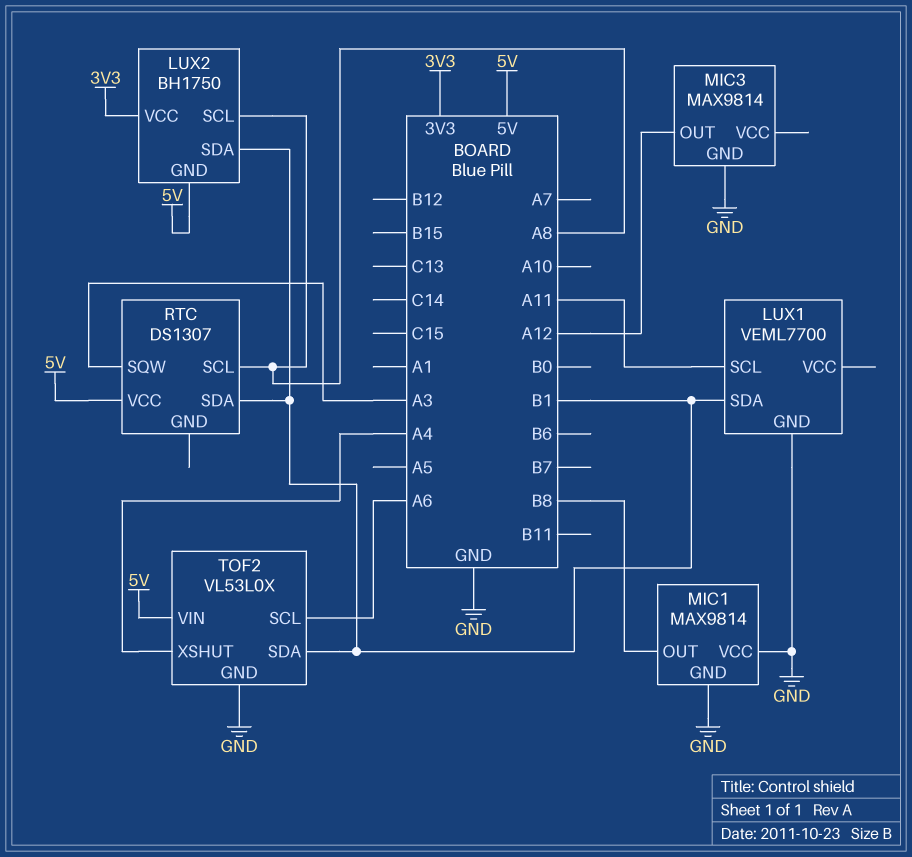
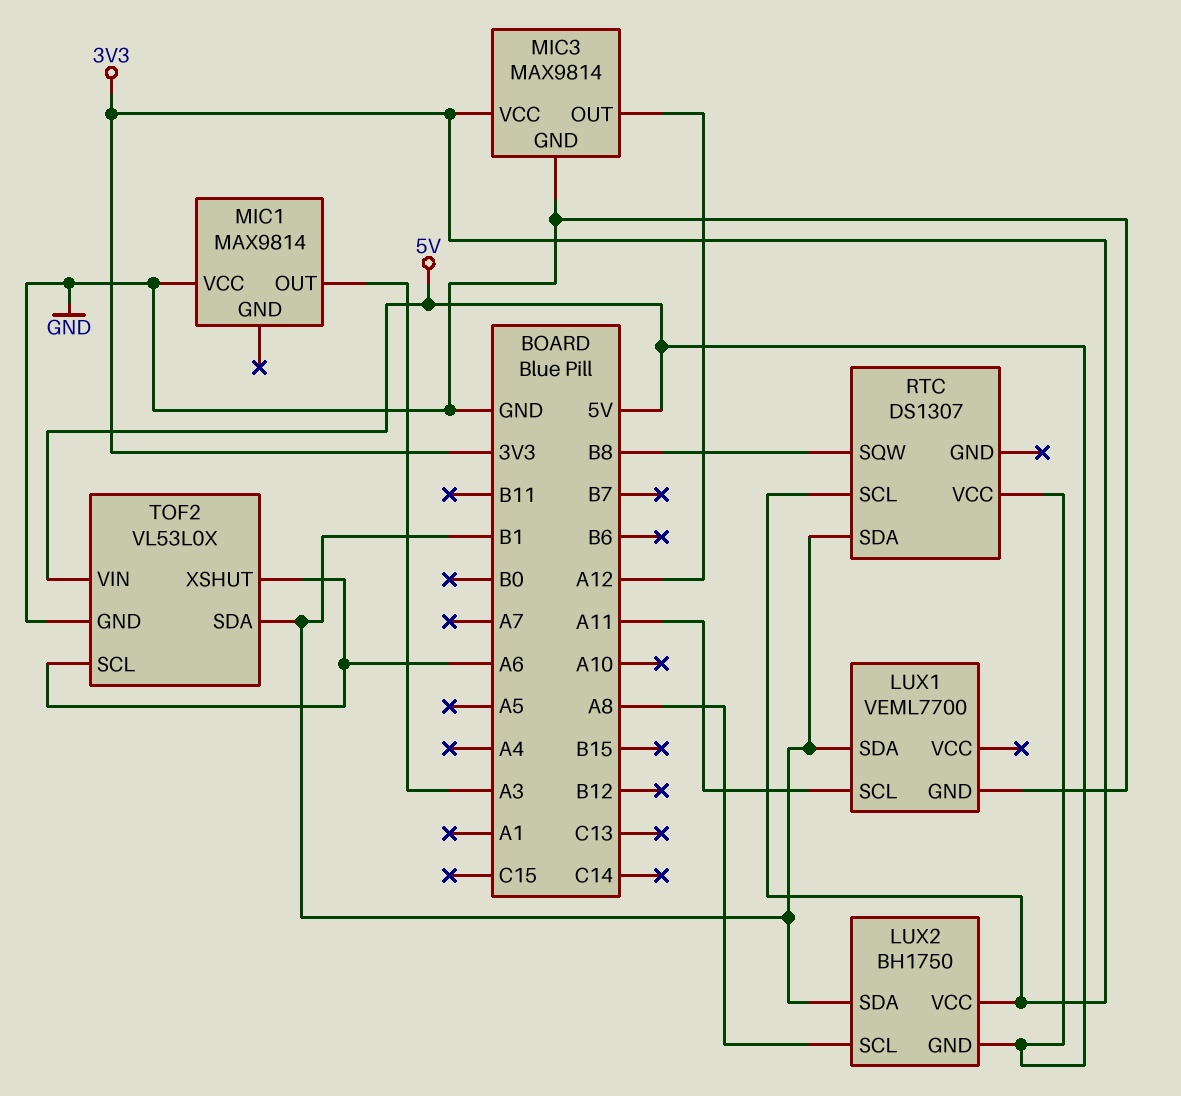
MIC1 pin GND: GND -> none
MIC1 pin OUT: B8 -> A3
MIC3 pin VCC: none -> 3V3
RTC pin SCL: A8 -> 3V3
RTC pin SQW: A3 -> B8
TOF2 pin XSHUT: A4 -> A6

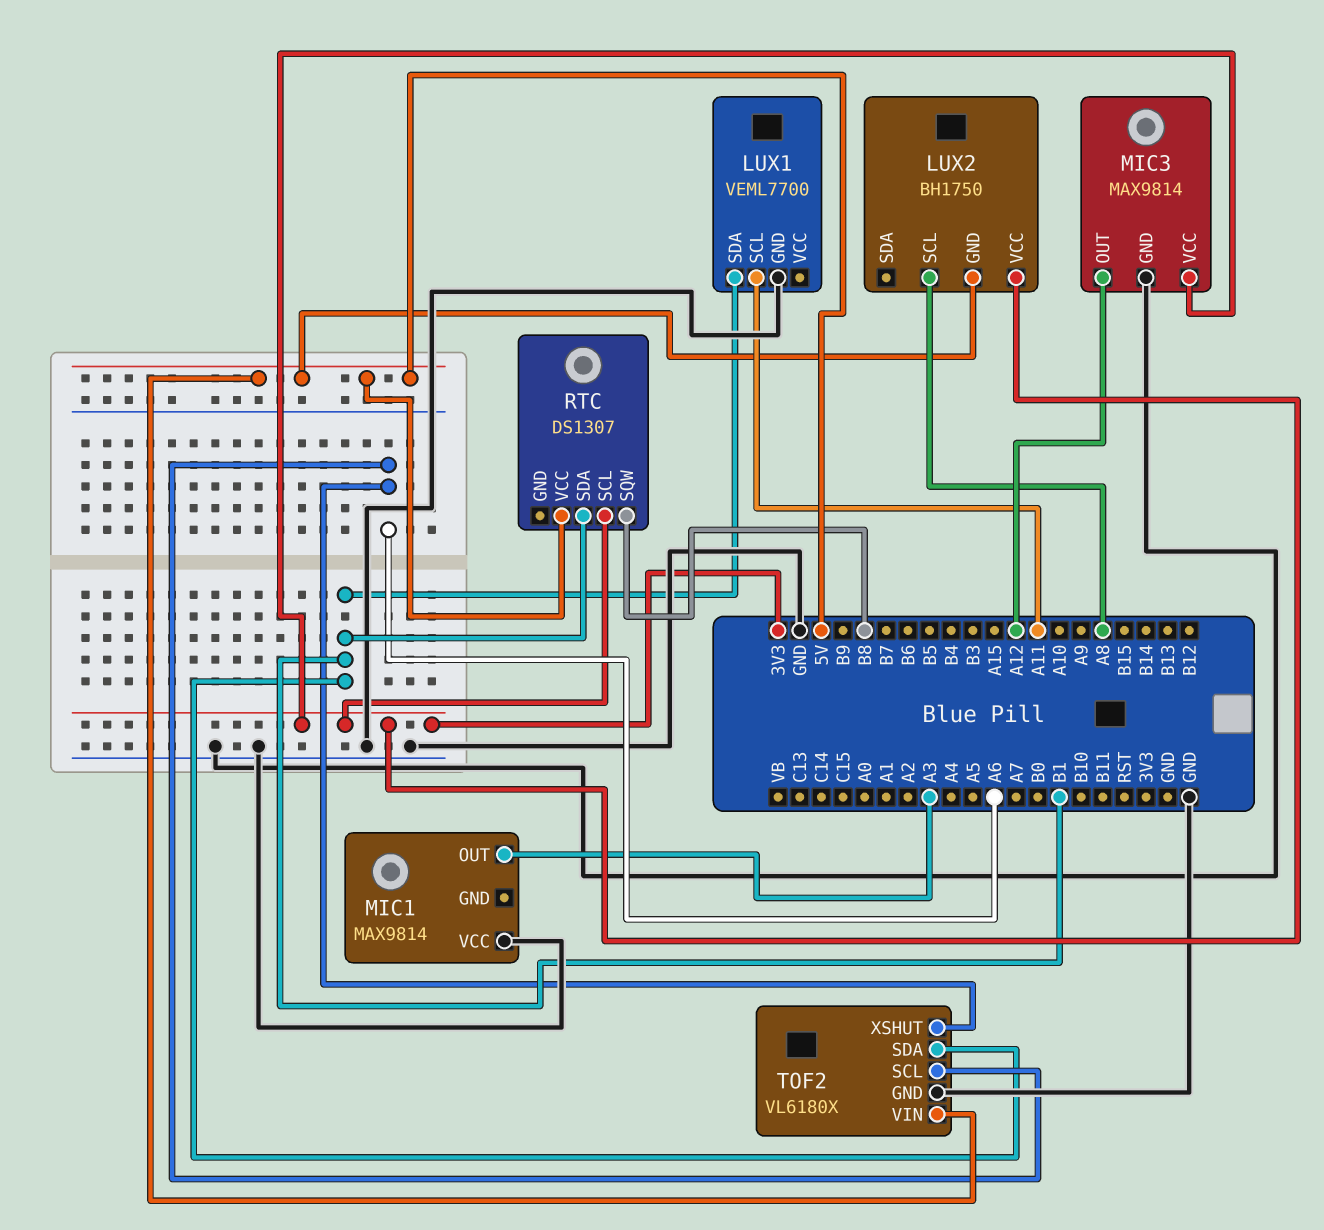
LUX2 pin SDA: B1 -> none
TOF2: VL53L0X -> VL6180X

